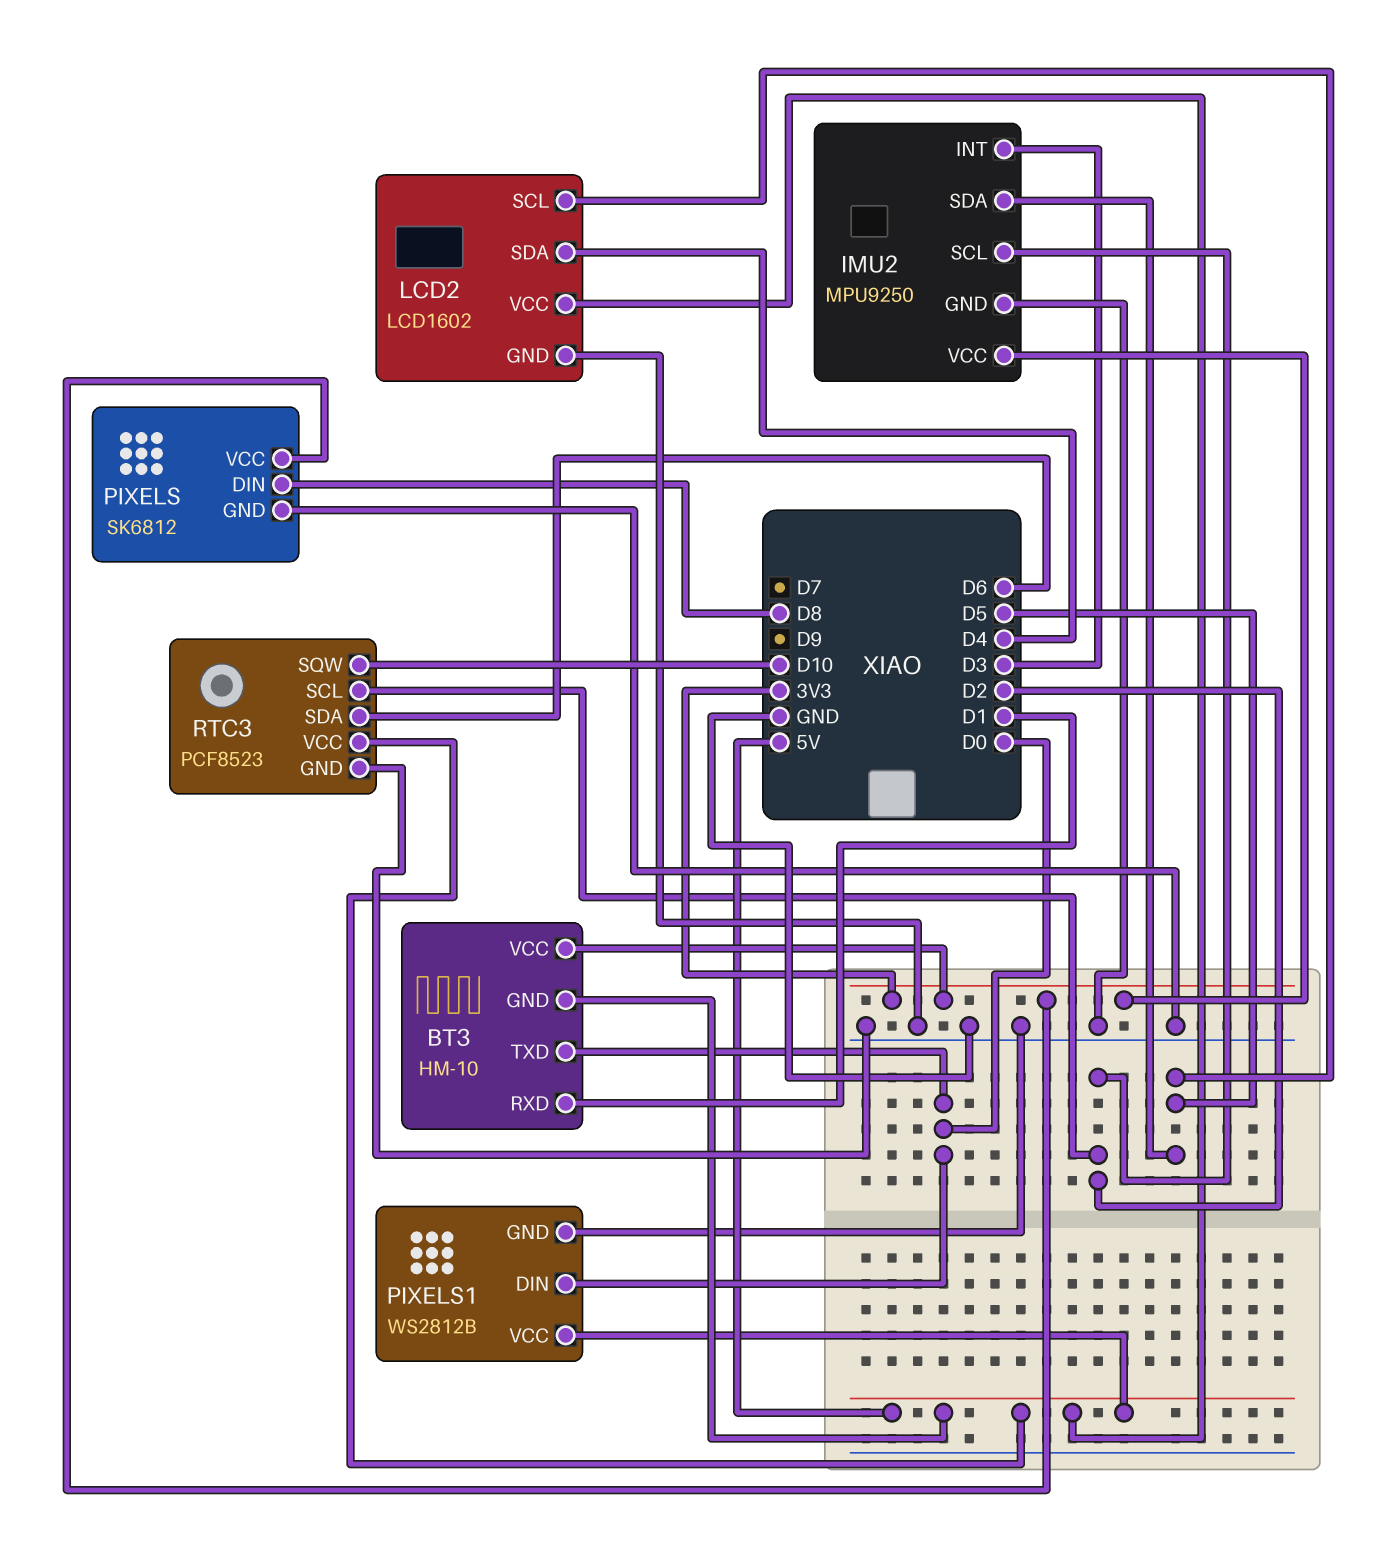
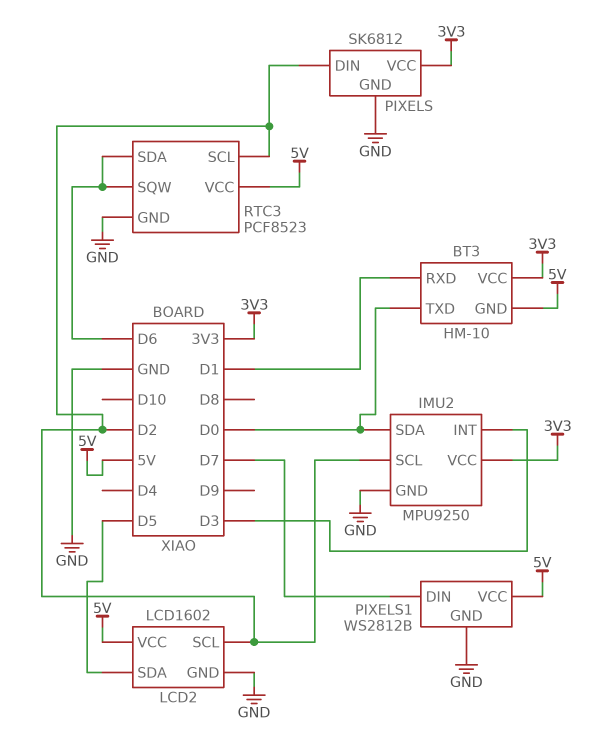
IMU2 pin SDA: D5 -> D0
LCD2 pin SCL: D5 -> D2
LCD2 pin SDA: D4 -> D5
PIXELS pin DIN: D8 -> D2
PIXELS1 pin DIN: D0 -> D7
RTC3 pin SQW: D10 -> D6

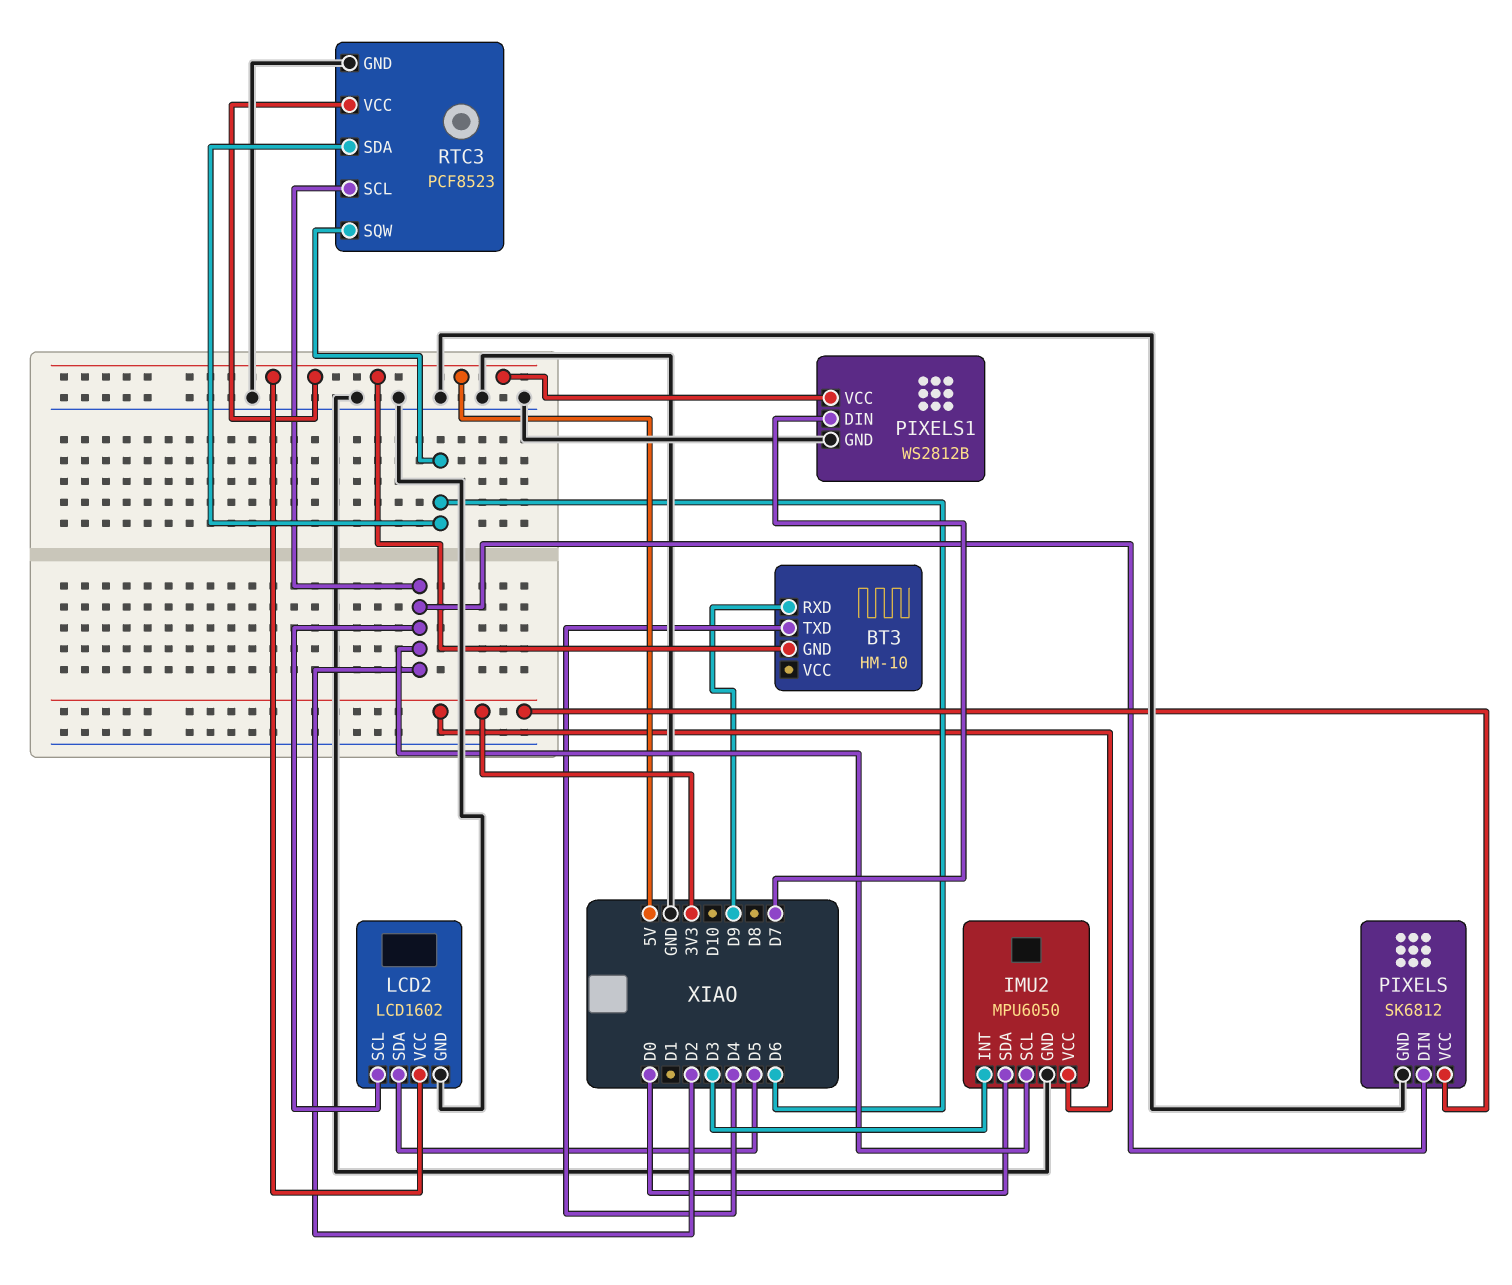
BT3 pin RXD: D1 -> D9
BT3 pin TXD: D0 -> D4
BT3 pin VCC: 3V3 -> none
IMU2: MPU9250 -> MPU6050

